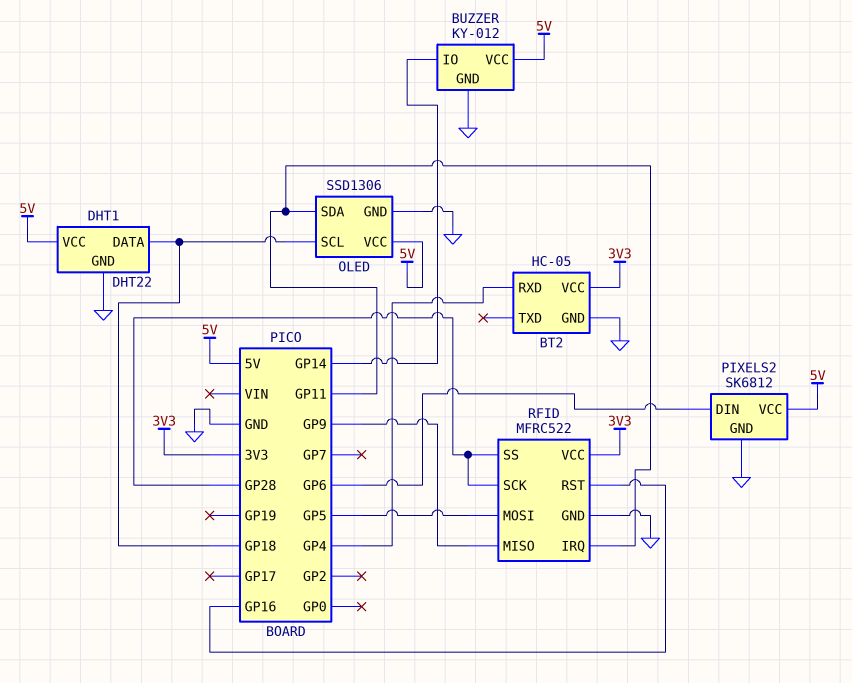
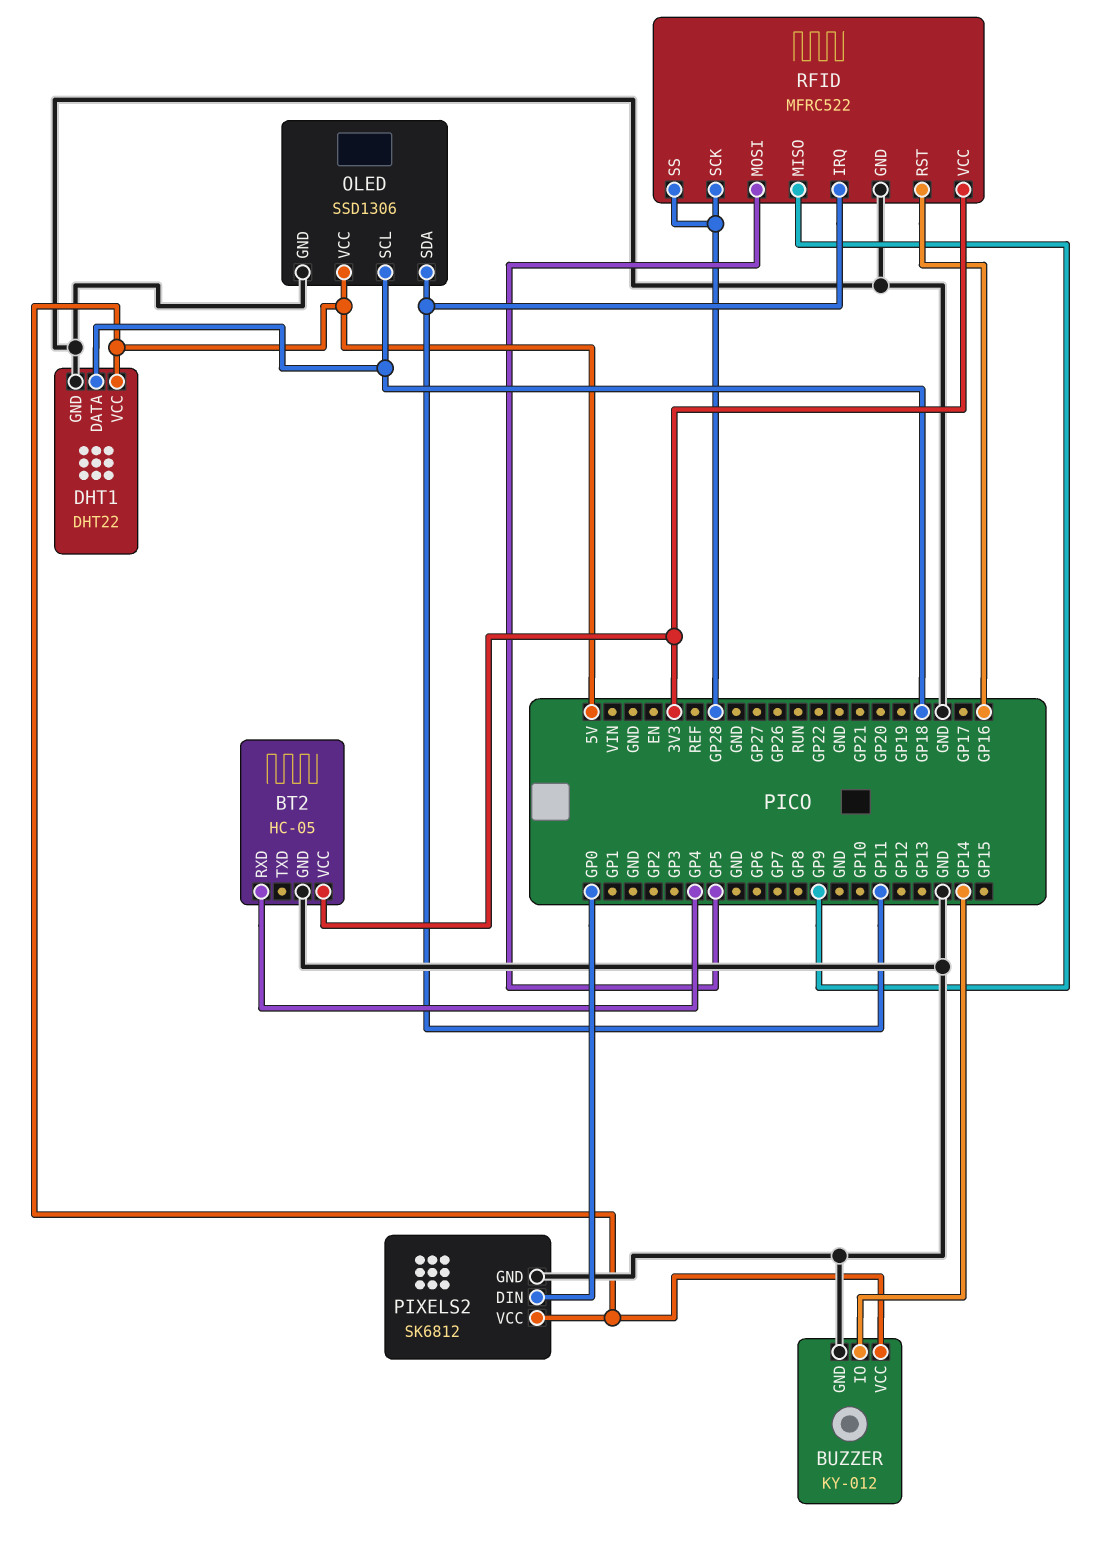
PIXELS2 pin DIN: GP6 -> GP0

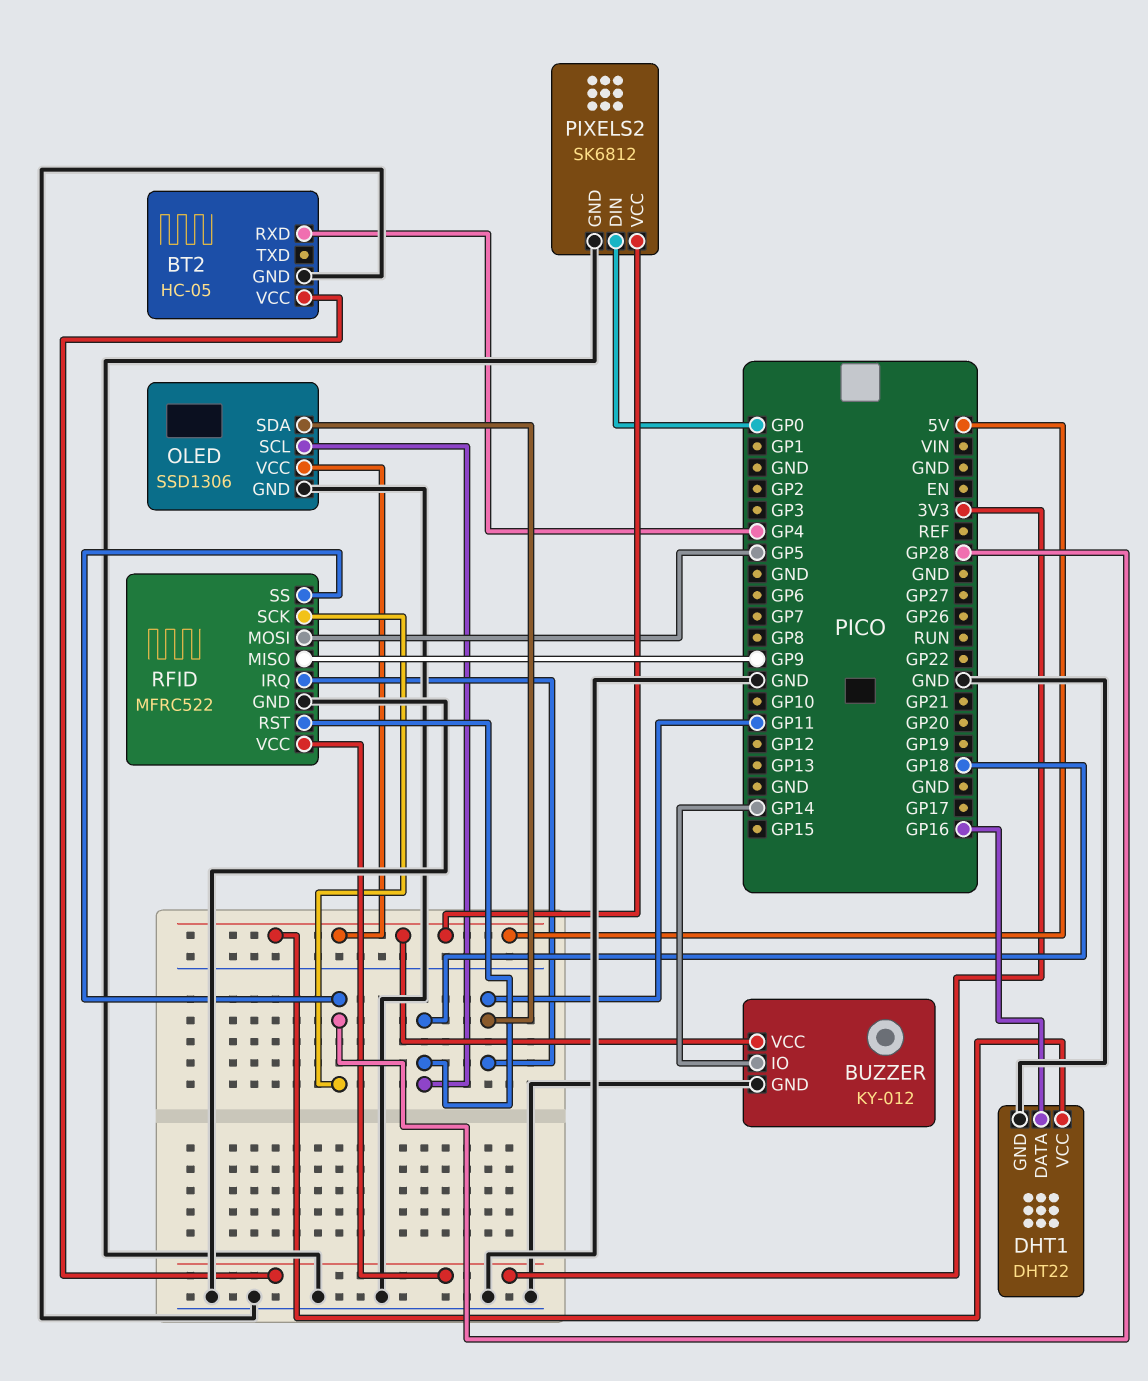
DHT1 pin DATA: GP18 -> GP16
RFID pin RST: GP16 -> GP18

